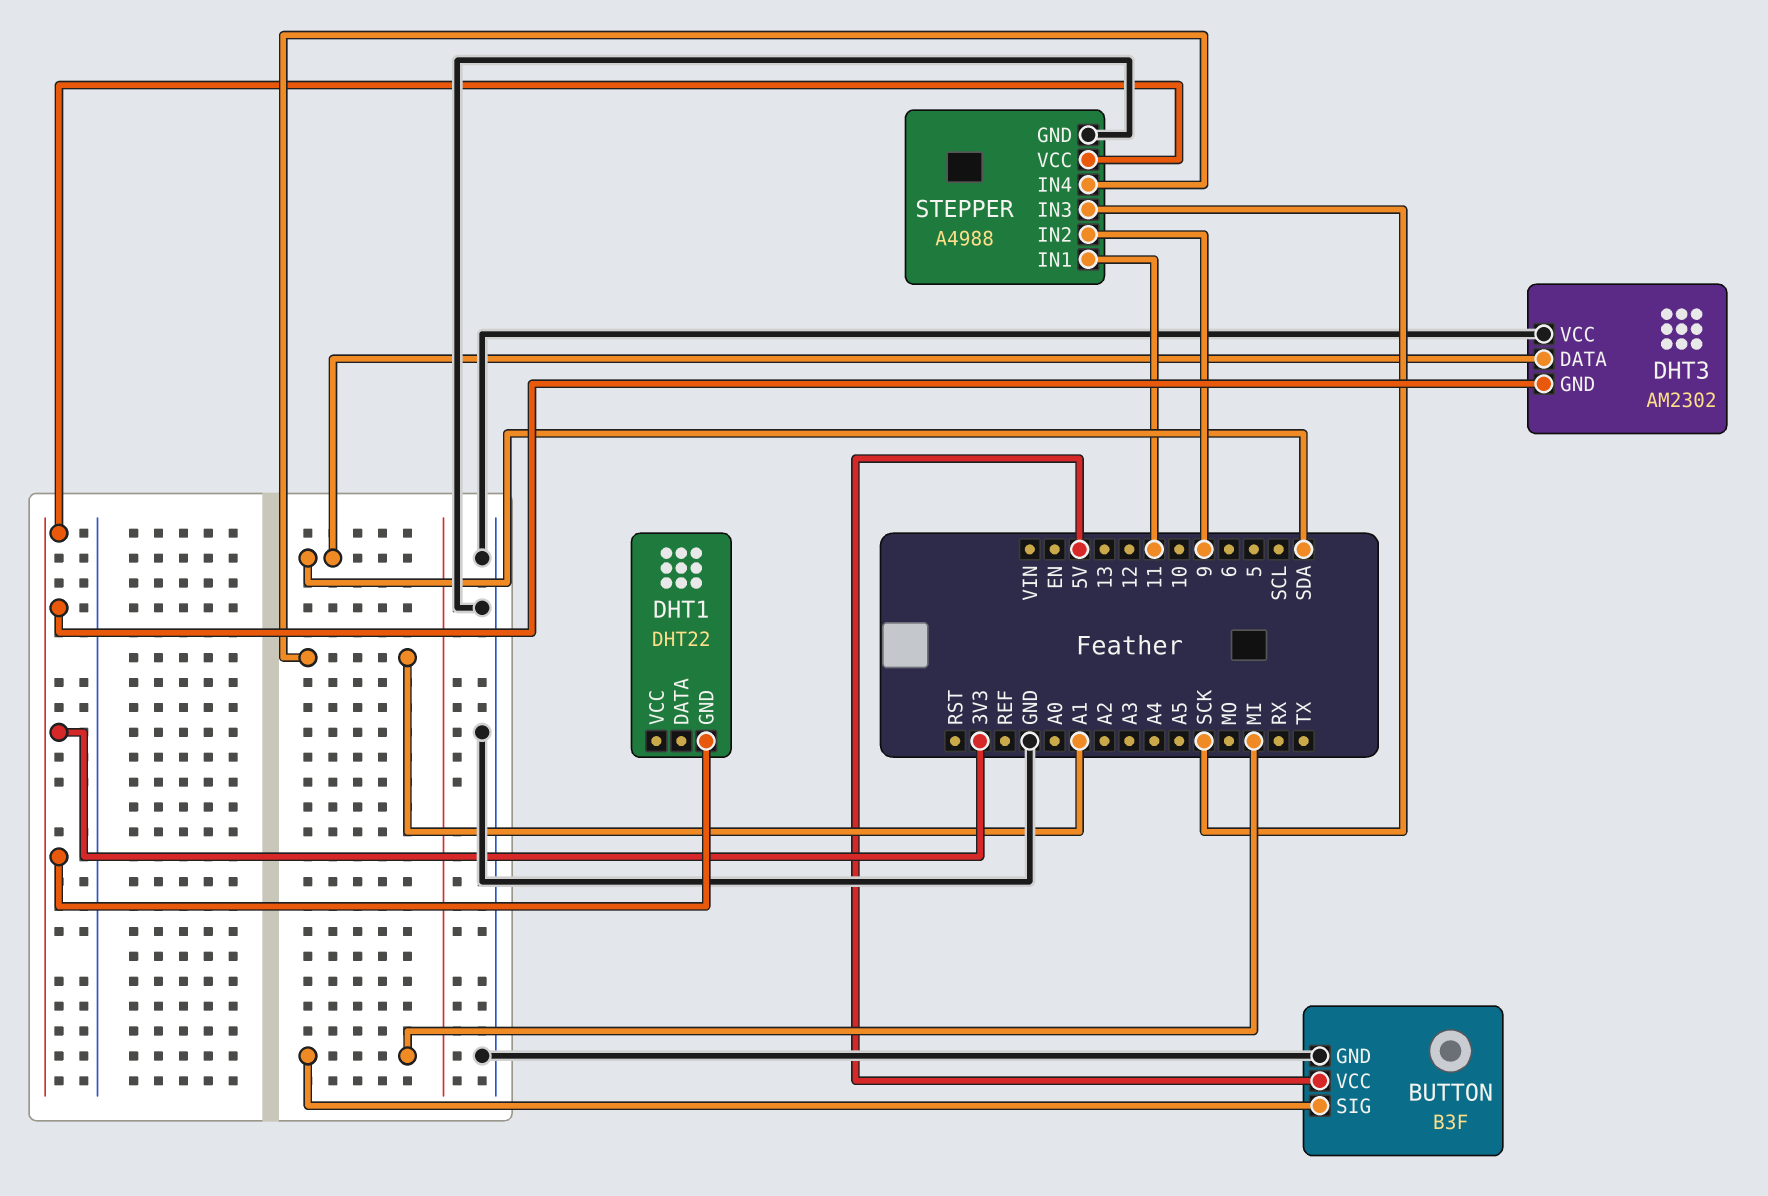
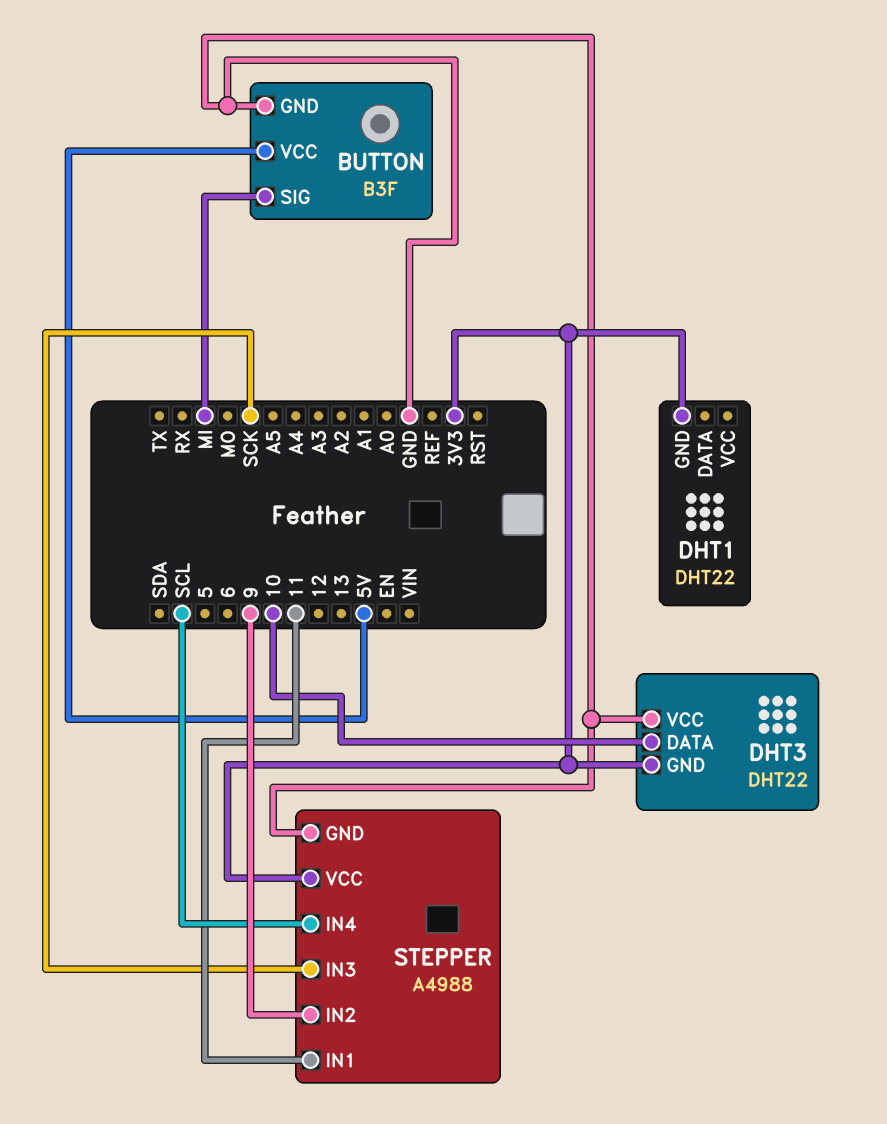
DHT3: AM2302 -> DHT22
DHT3 pin DATA: SDA -> 10
STEPPER pin IN4: A1 -> SCL

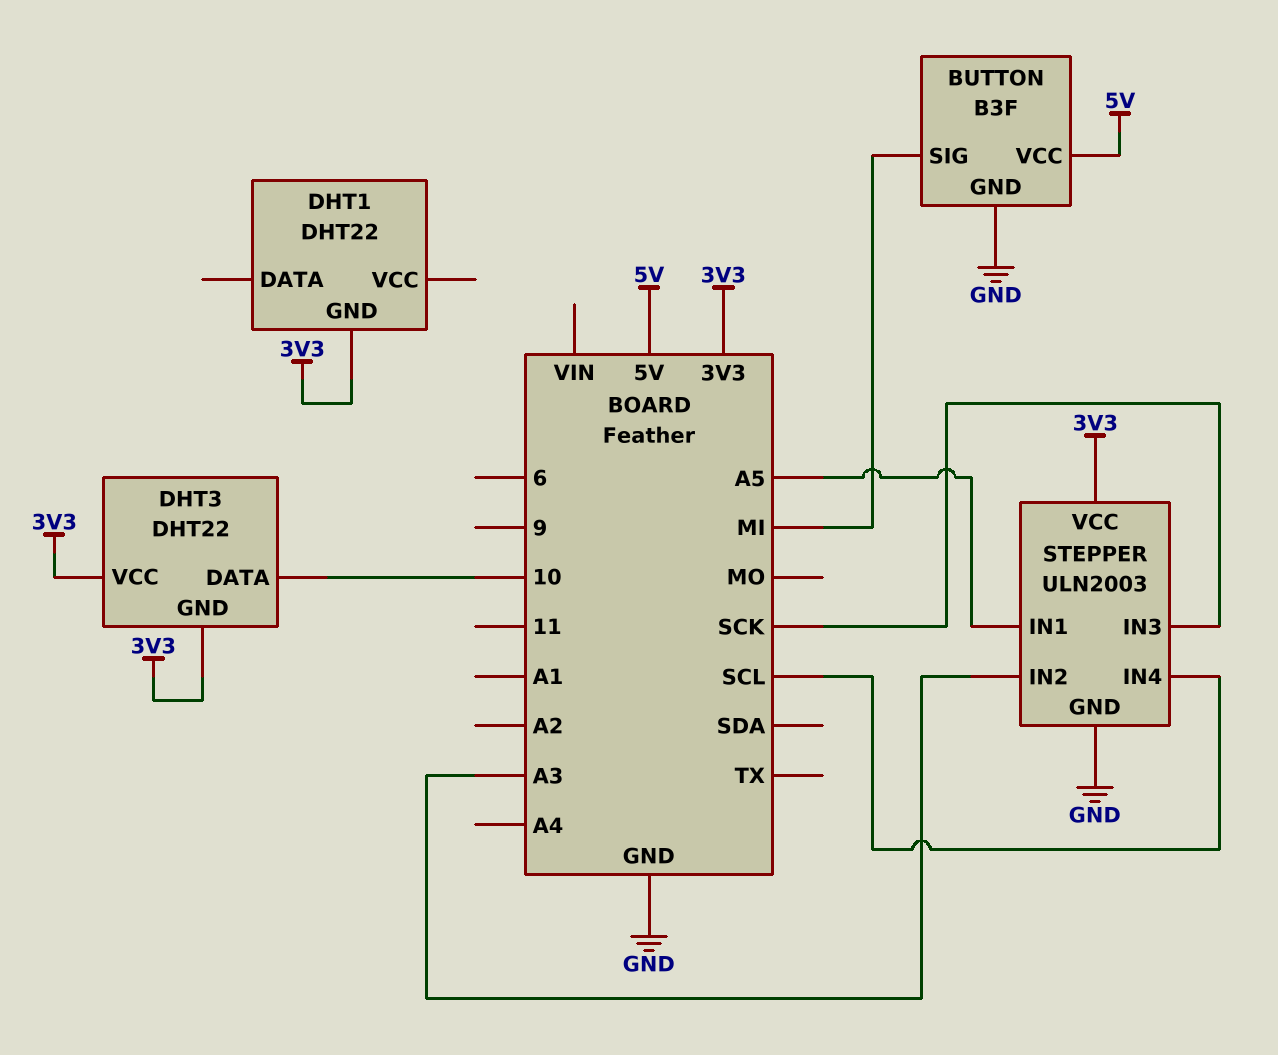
DHT3 pin VCC: GND -> 3V3
STEPPER: A4988 -> ULN2003
STEPPER pin IN1: 11 -> A5
STEPPER pin IN2: 9 -> A3

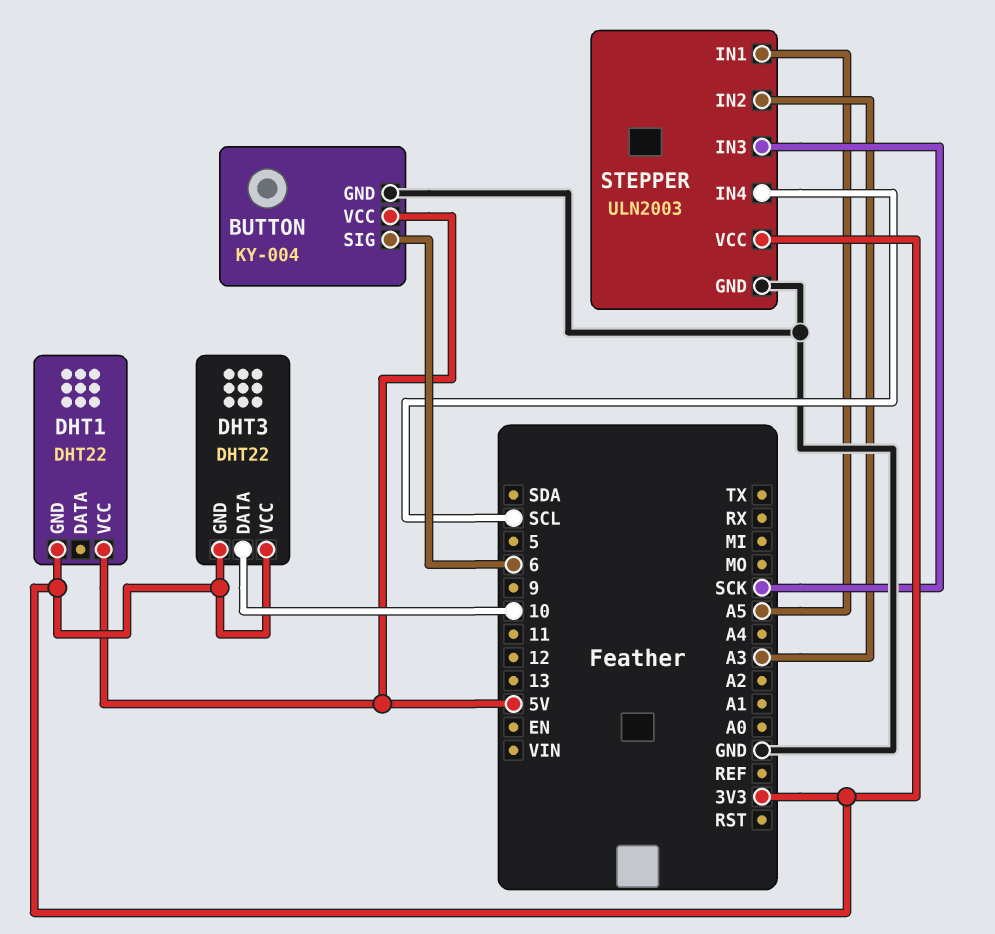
BUTTON: B3F -> KY-004
BUTTON pin SIG: MI -> 6
DHT1 pin VCC: none -> 5V

